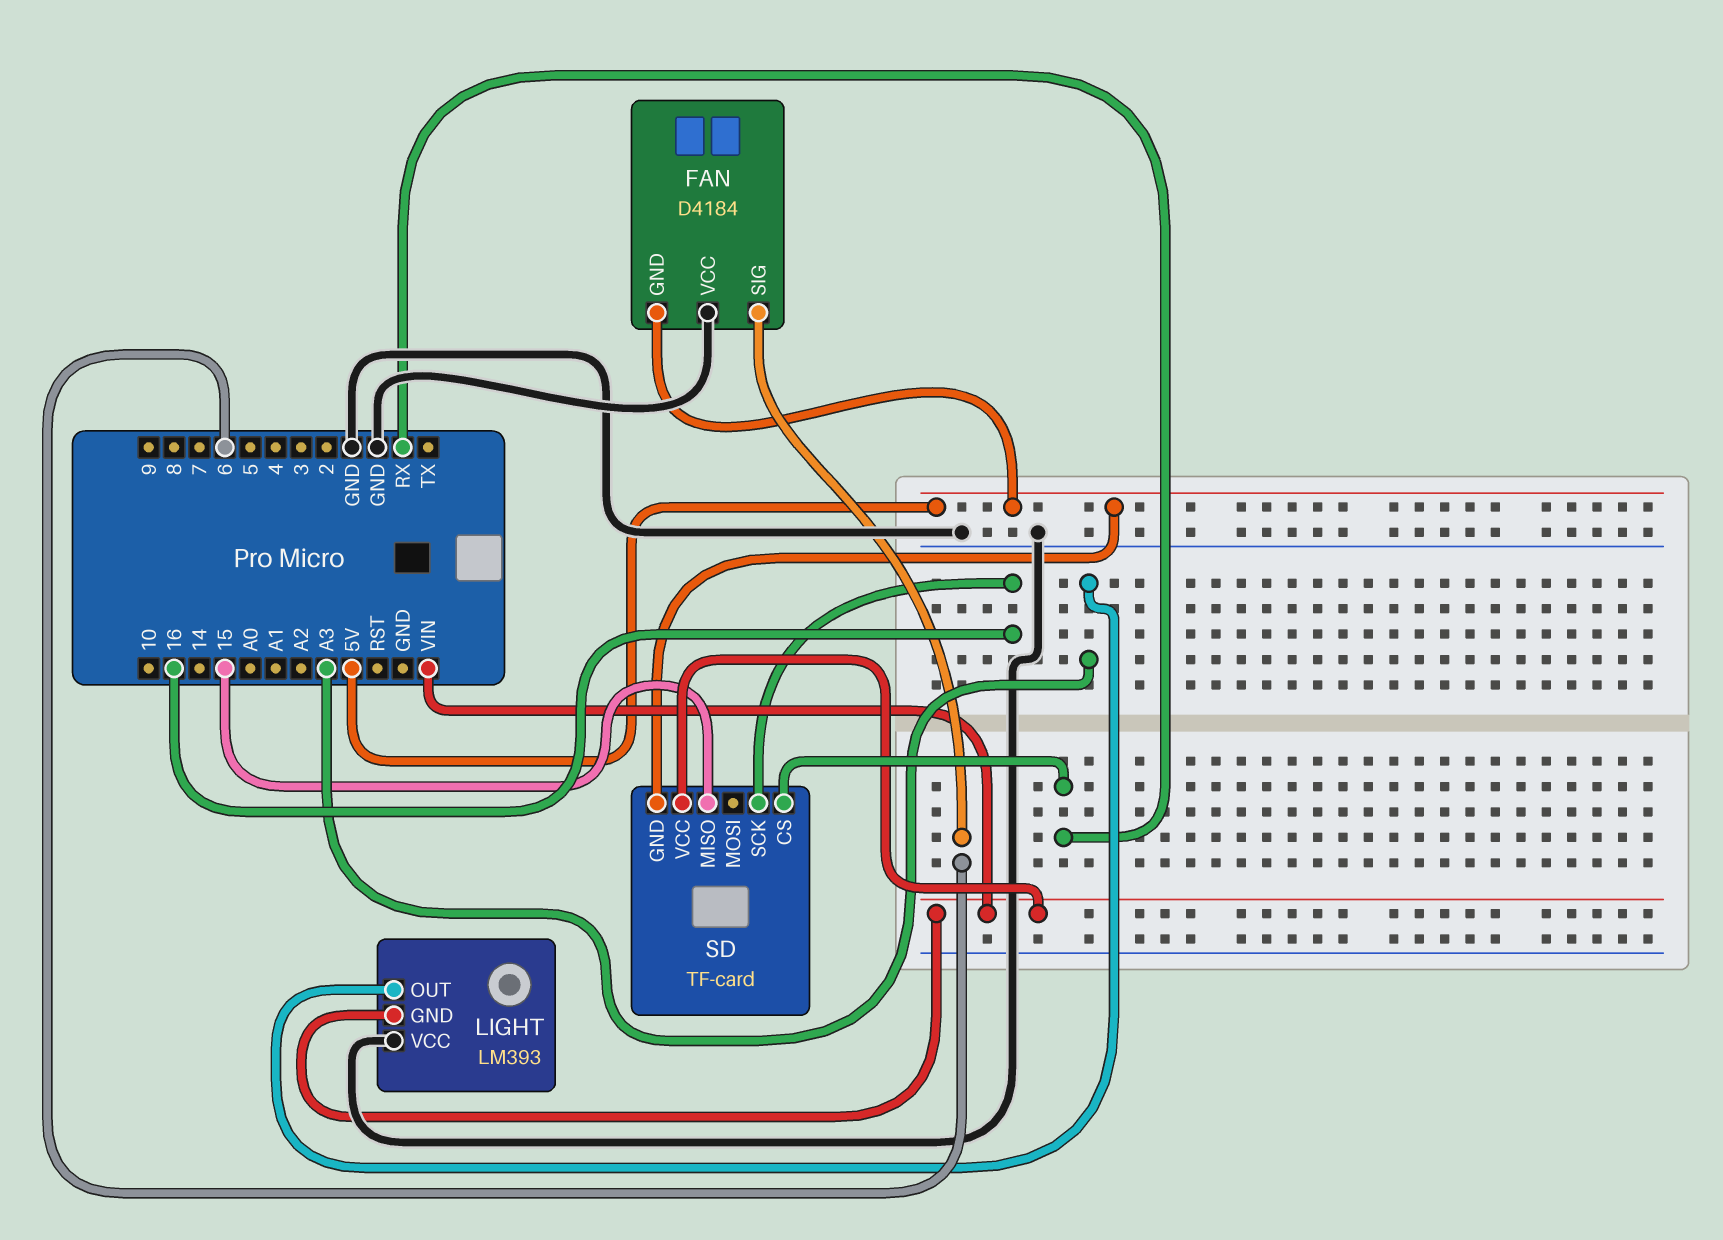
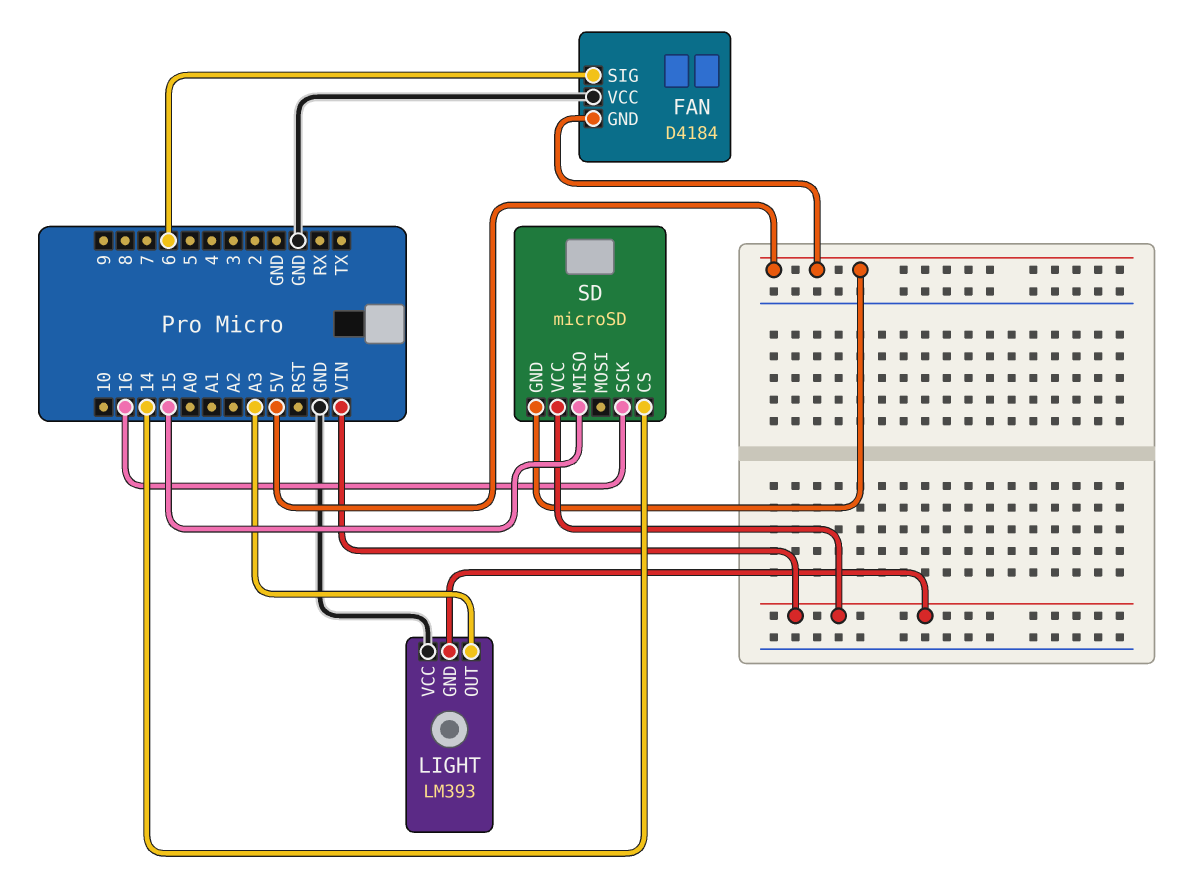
SD: TF-card -> microSD
SD pin CS: RX -> 14

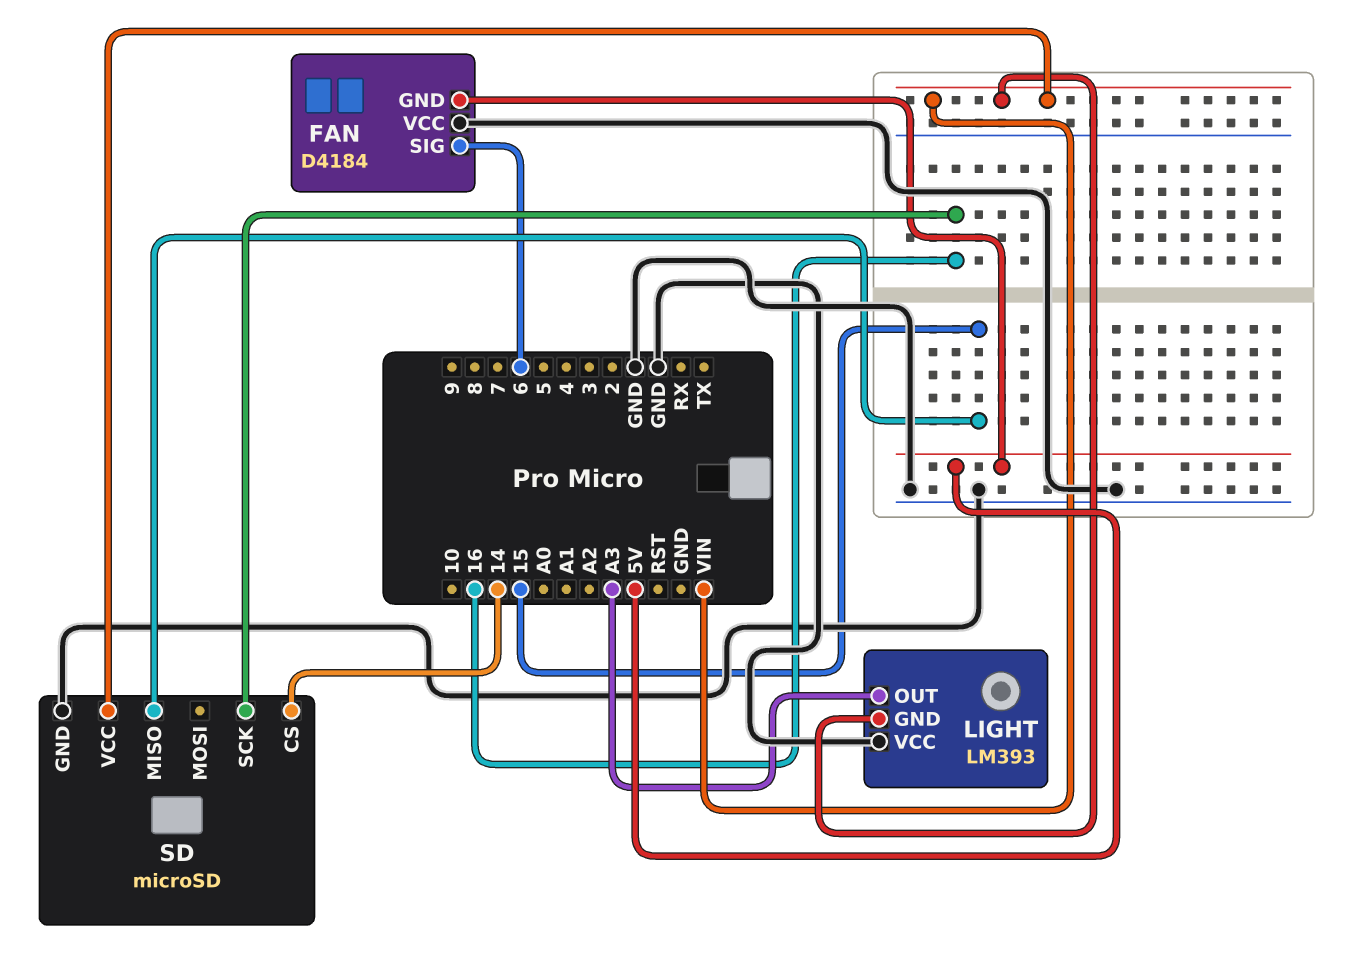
SD pin GND: 5V -> GND

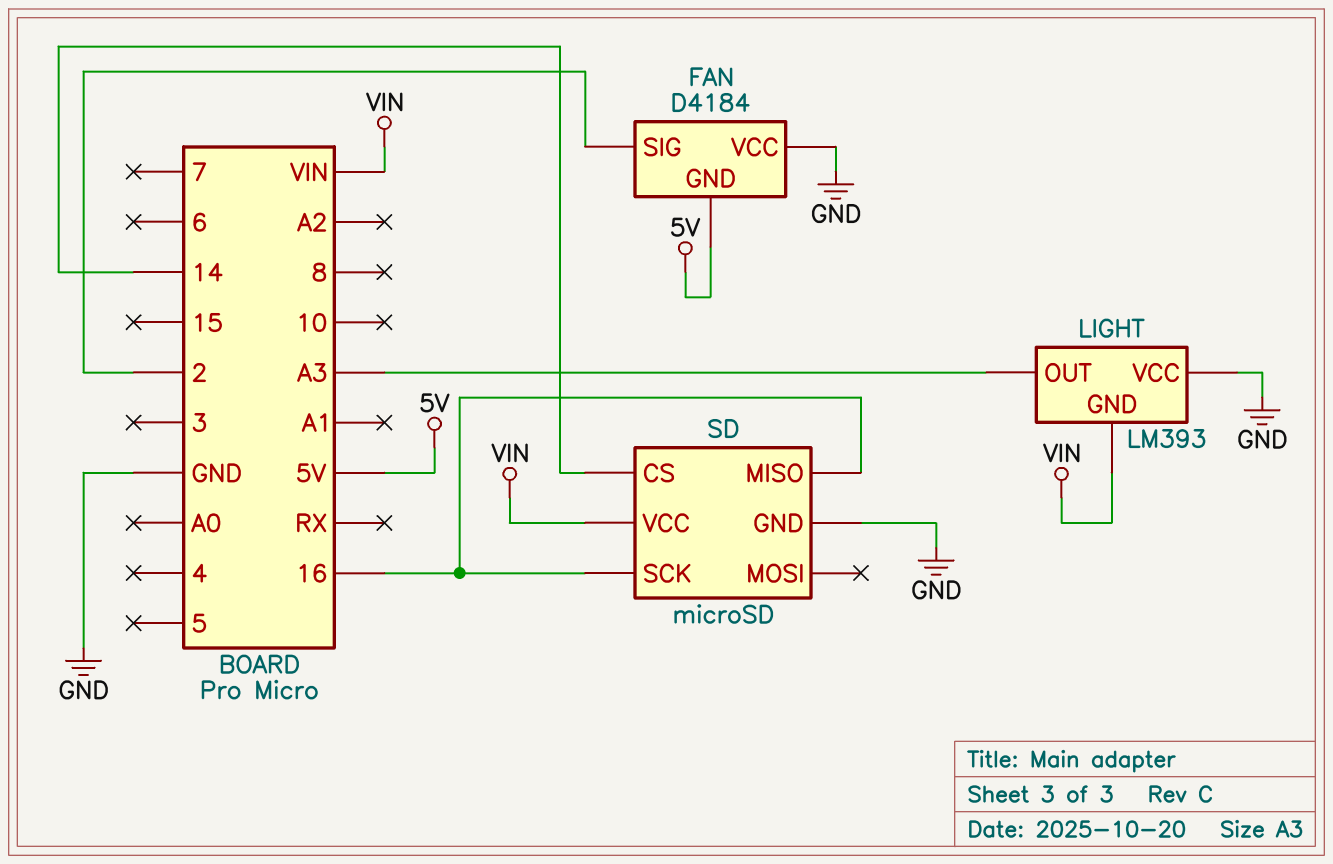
FAN pin SIG: 6 -> 2
SD pin MISO: 15 -> 16

